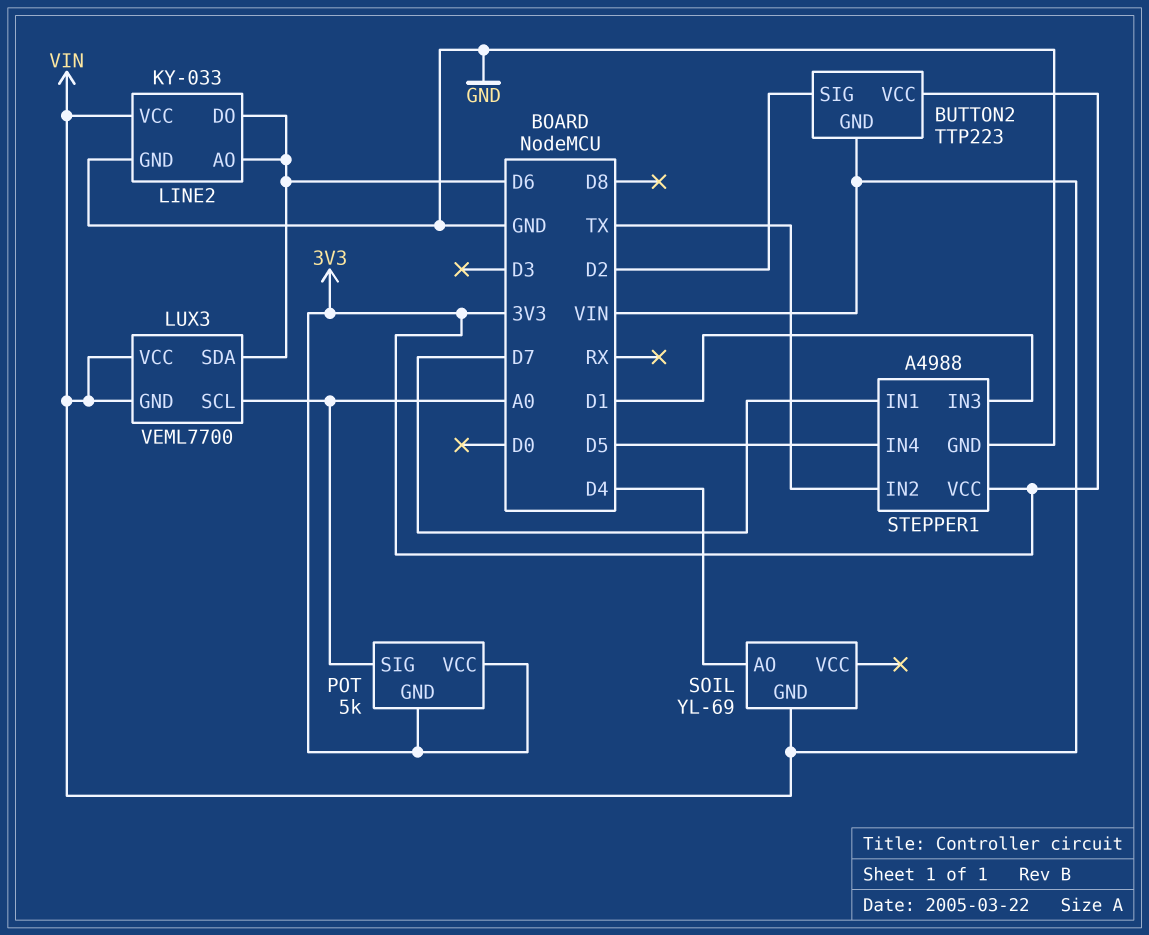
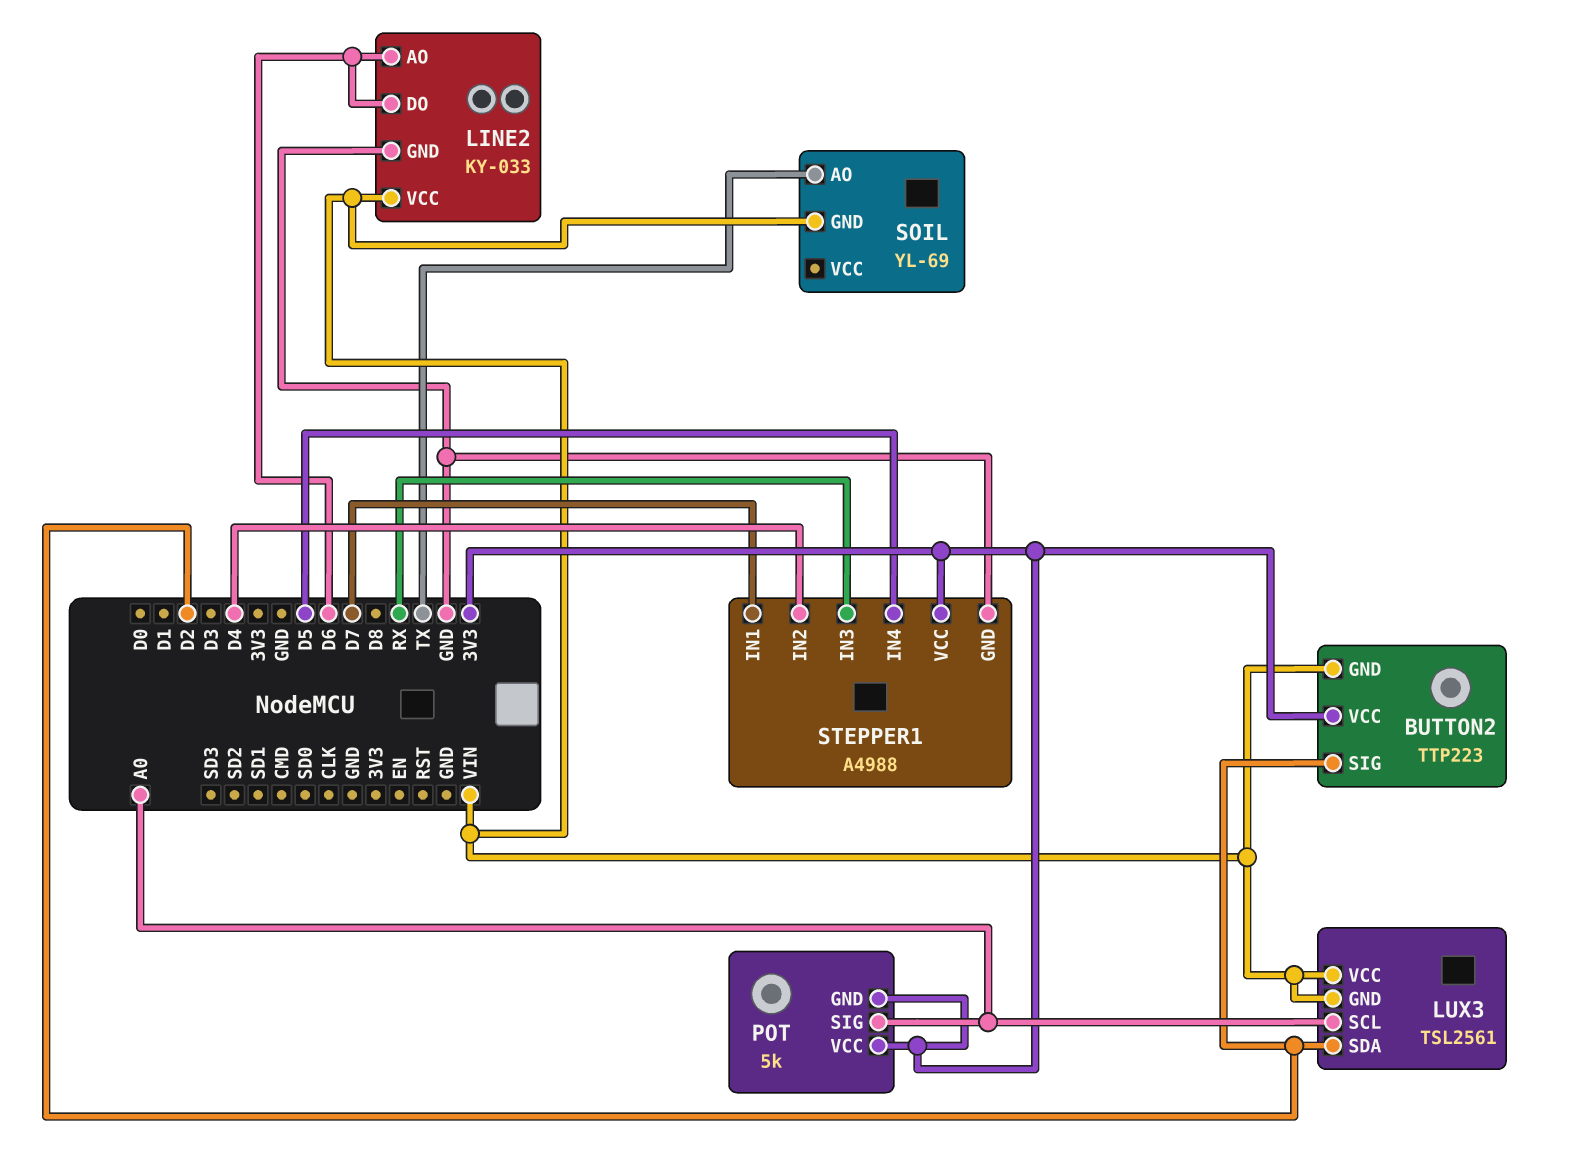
LUX3: VEML7700 -> TSL2561
LUX3 pin SDA: D6 -> D2
SOIL pin AO: D4 -> TX
STEPPER1 pin IN2: TX -> D4
STEPPER1 pin IN3: D1 -> RX

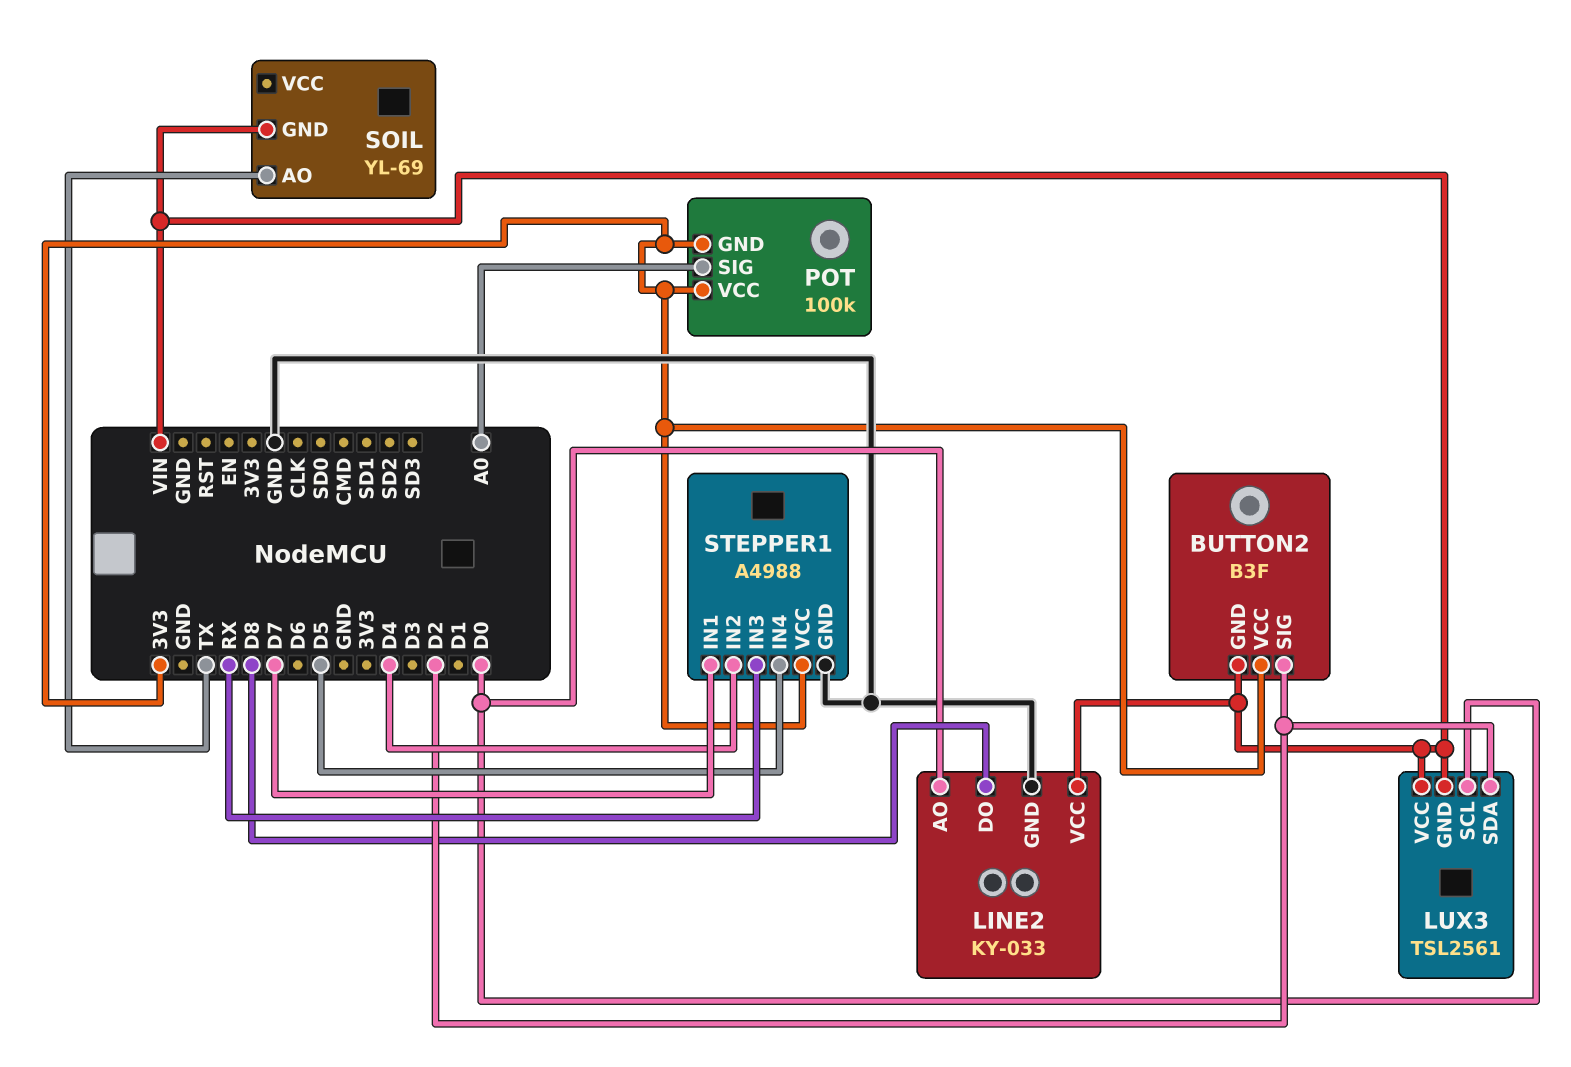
BUTTON2: TTP223 -> B3F
LINE2 pin AO: D6 -> D0
LINE2 pin DO: D6 -> D8
LUX3 pin SCL: A0 -> D0
POT: 5k -> 100k

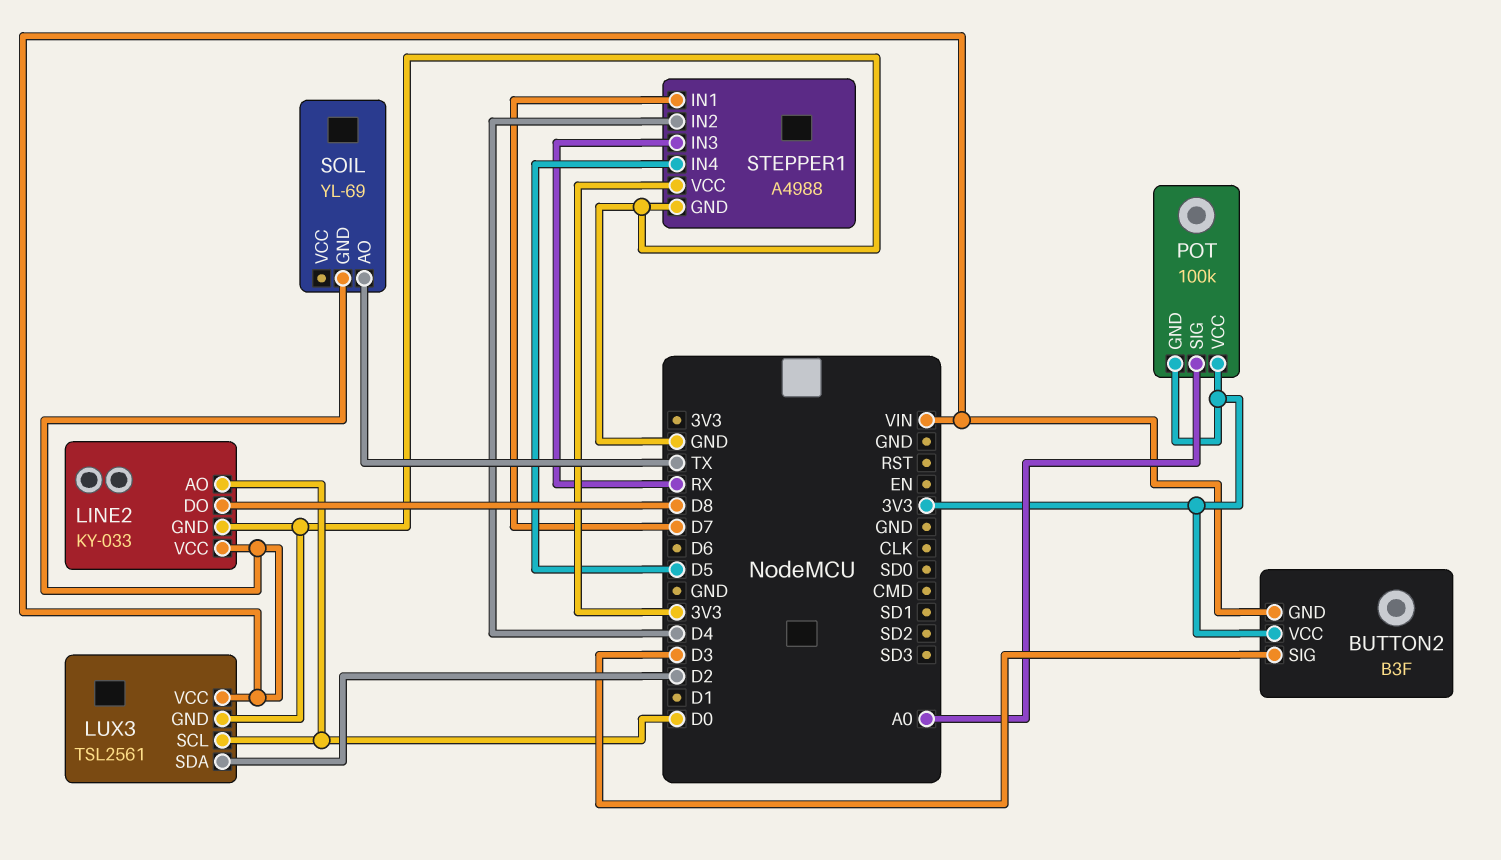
BUTTON2 pin SIG: D2 -> D3
LUX3 pin GND: VIN -> GND

